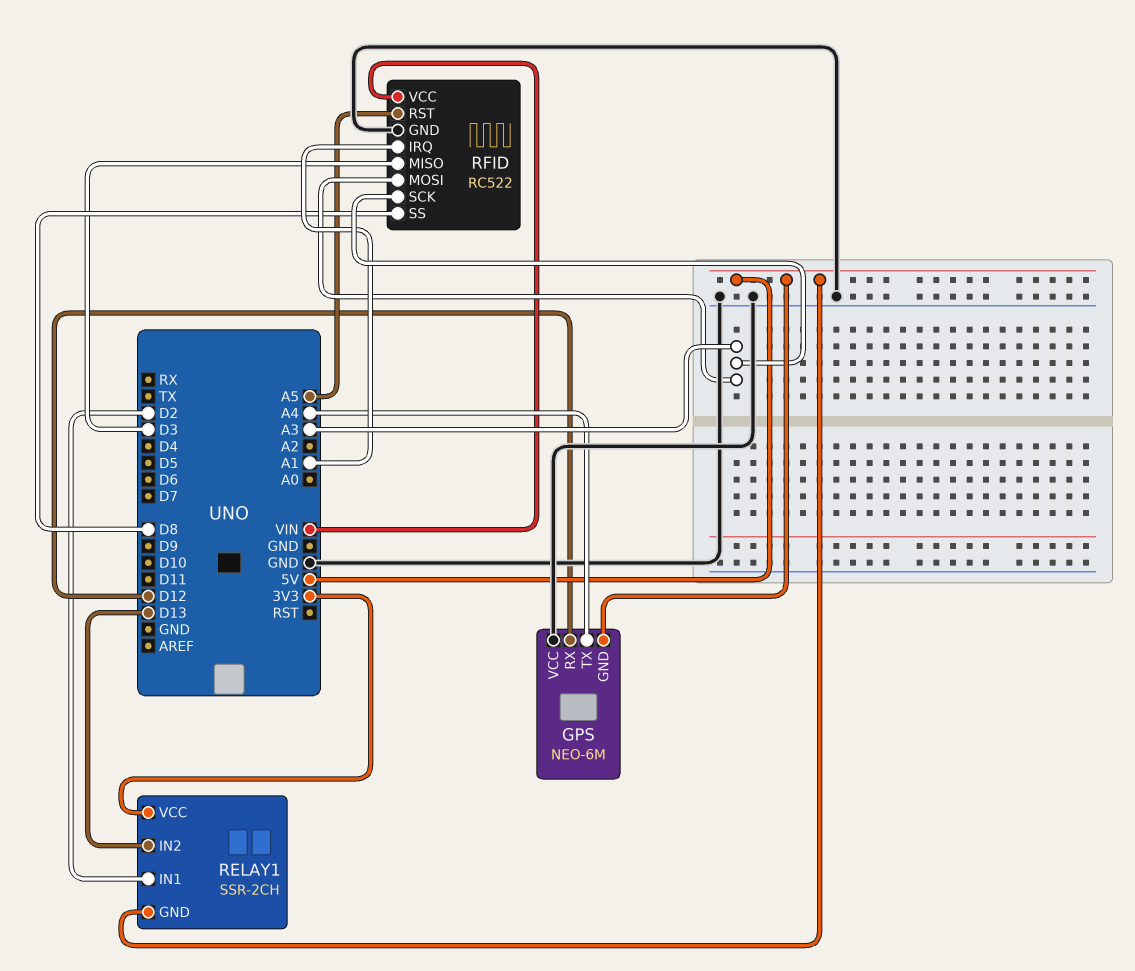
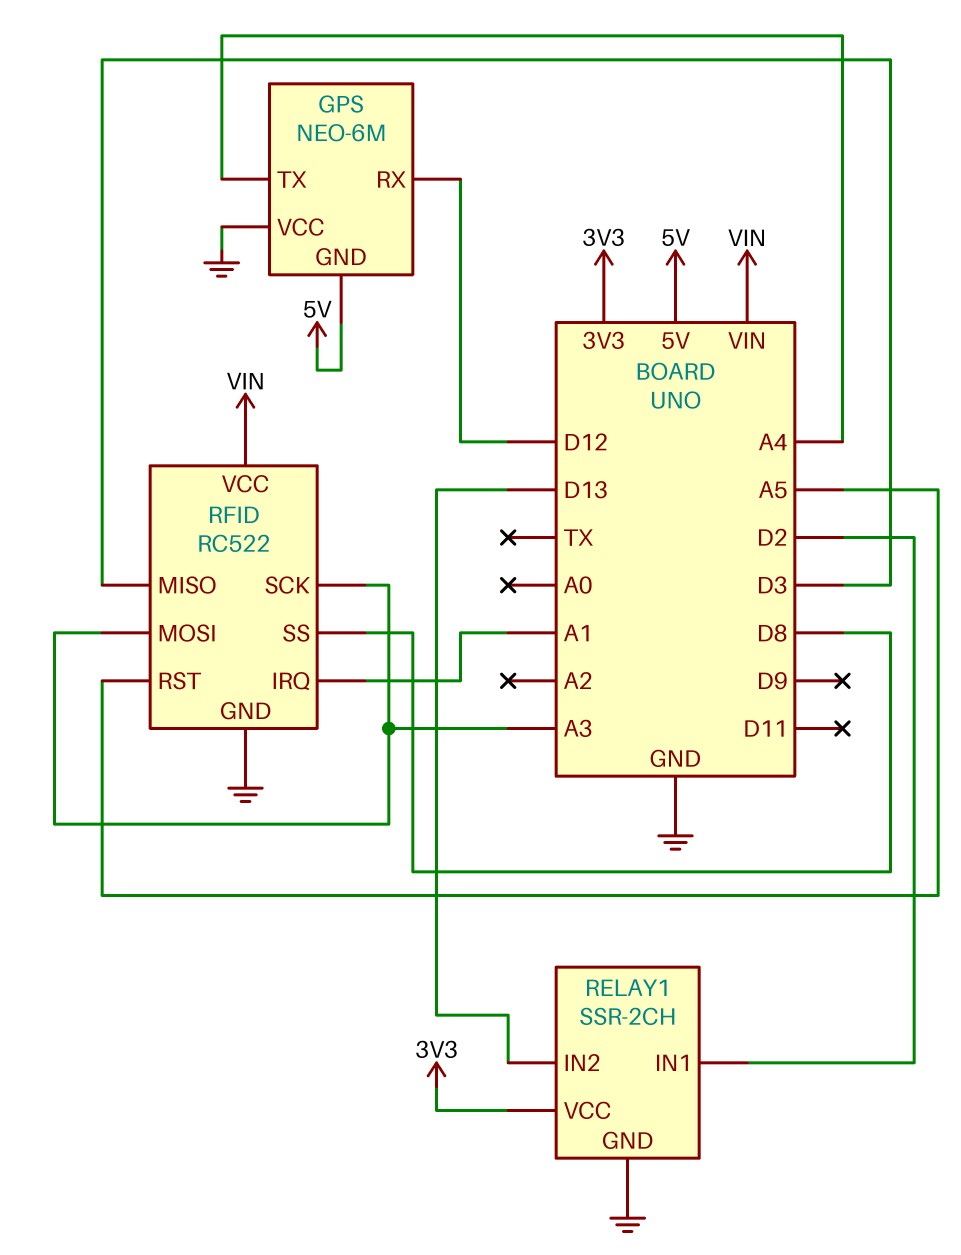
RELAY1 pin GND: 5V -> GND

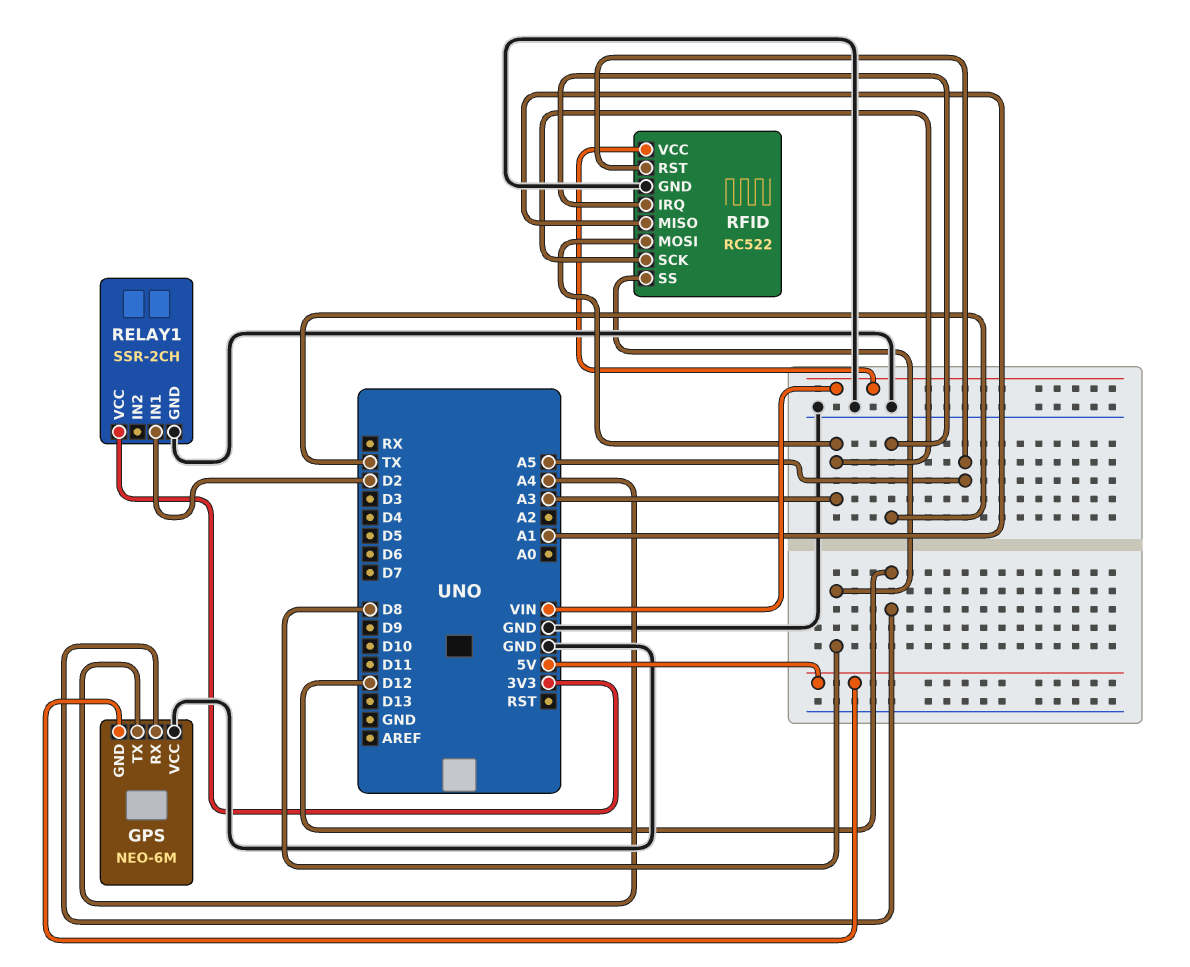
RELAY1 pin IN2: D13 -> none
RFID pin IRQ: A1 -> TX
RFID pin MISO: D3 -> A1

